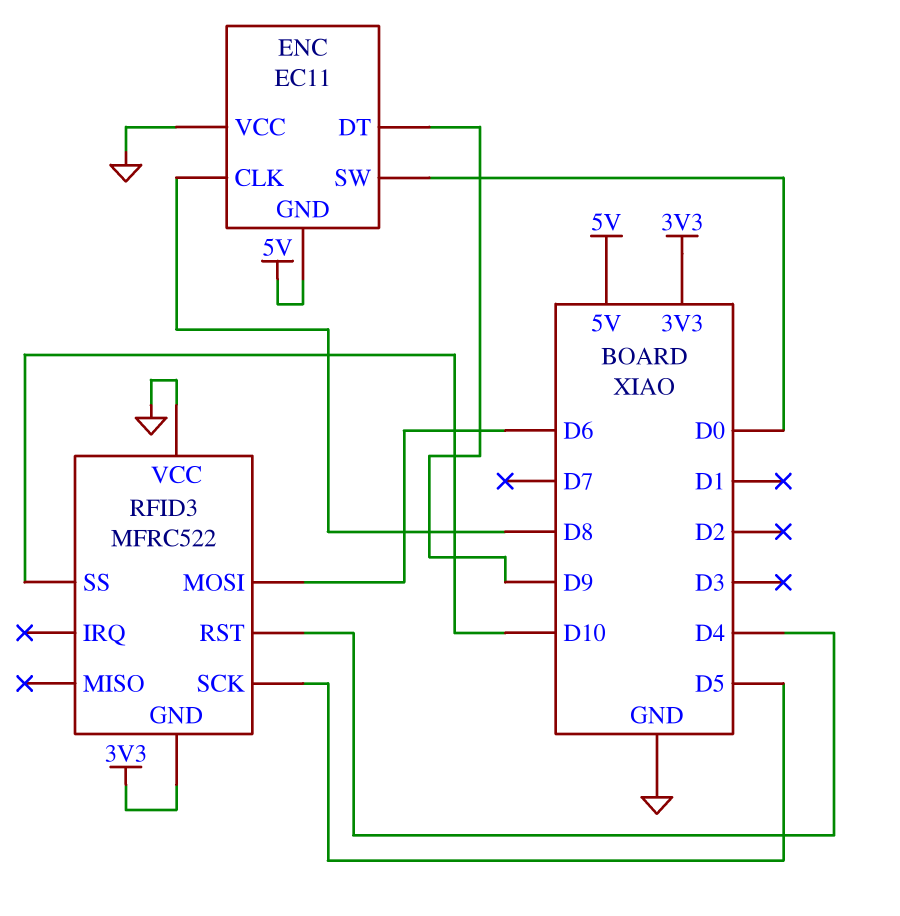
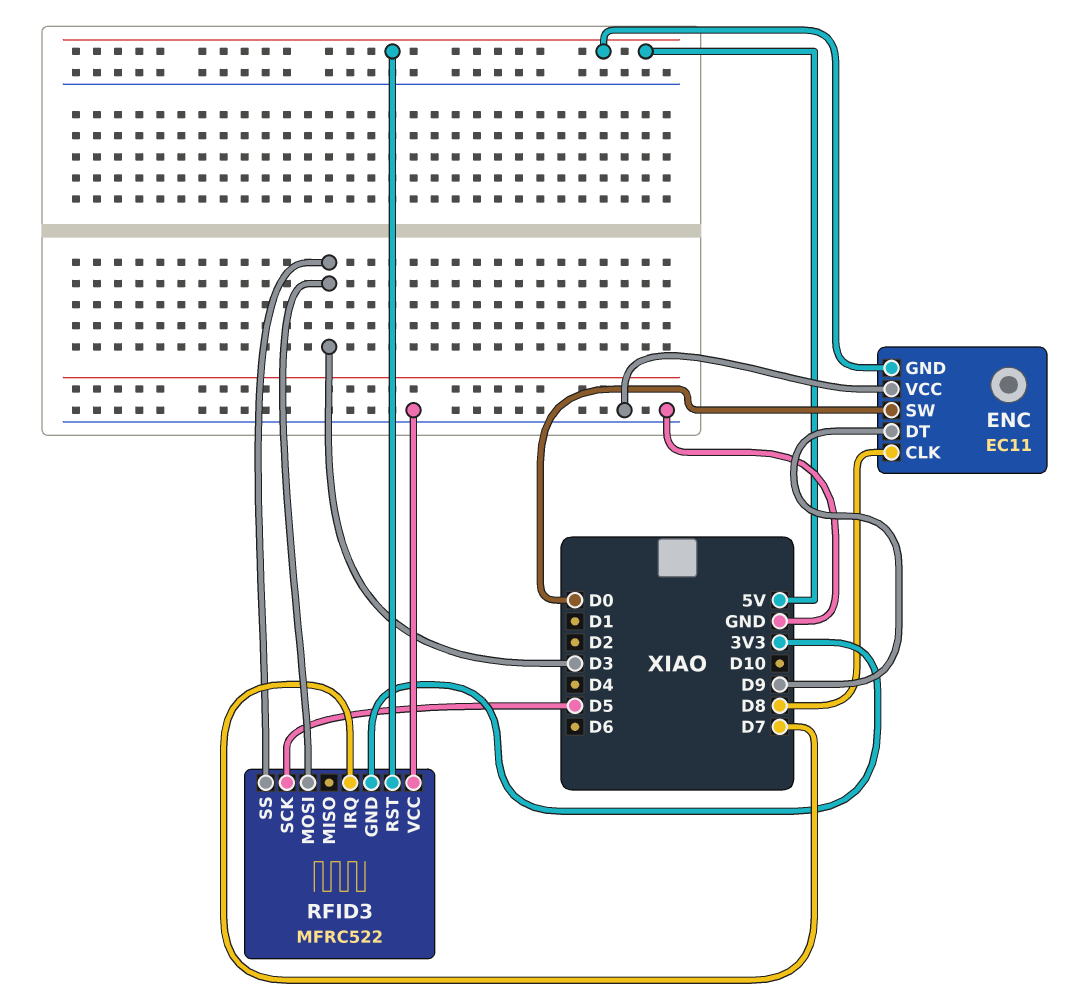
RFID3 pin IRQ: none -> D7
RFID3 pin MOSI: D6 -> D3
RFID3 pin RST: D4 -> 5V
RFID3 pin SS: D10 -> D3

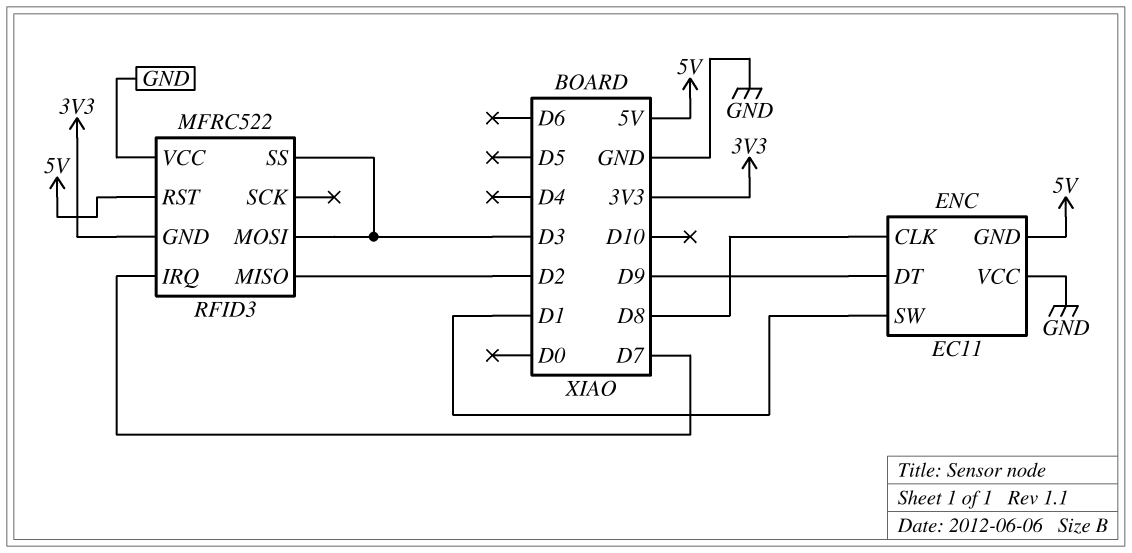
ENC pin SW: D0 -> D1
RFID3 pin MISO: none -> D2
RFID3 pin SCK: D5 -> none

